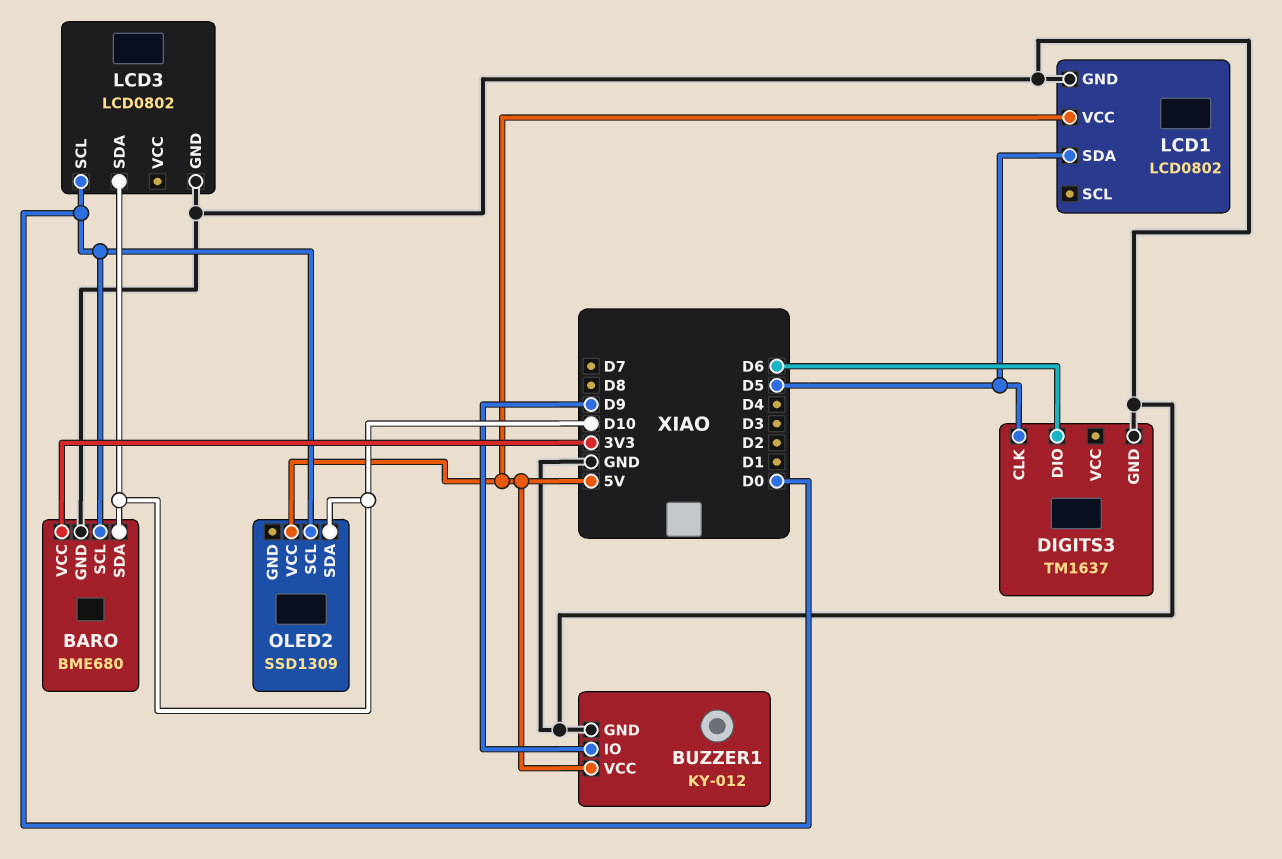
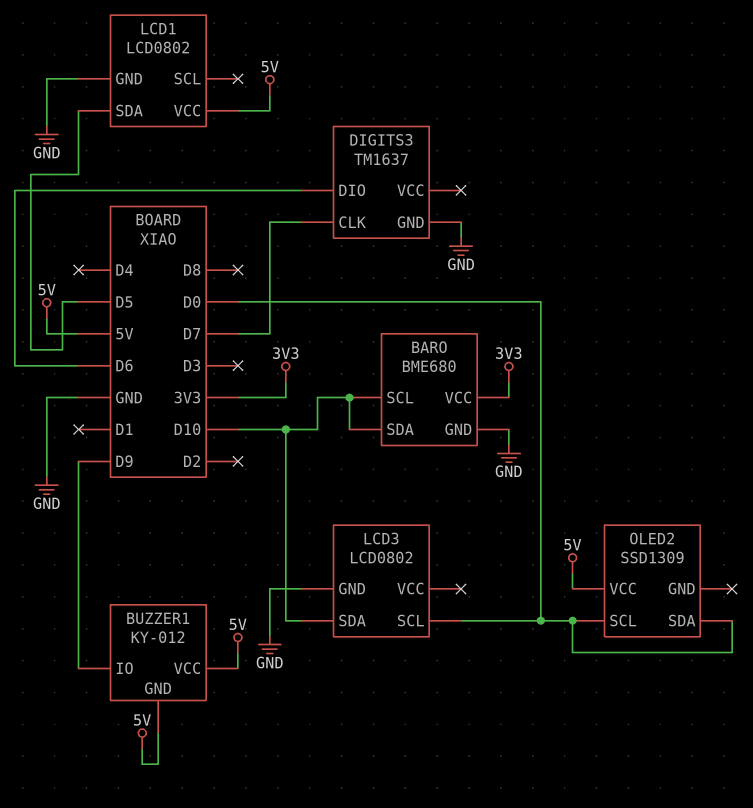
BARO pin SCL: D0 -> D10
BUZZER1 pin GND: GND -> 5V
DIGITS3 pin CLK: D5 -> D7
OLED2 pin SDA: D10 -> D0

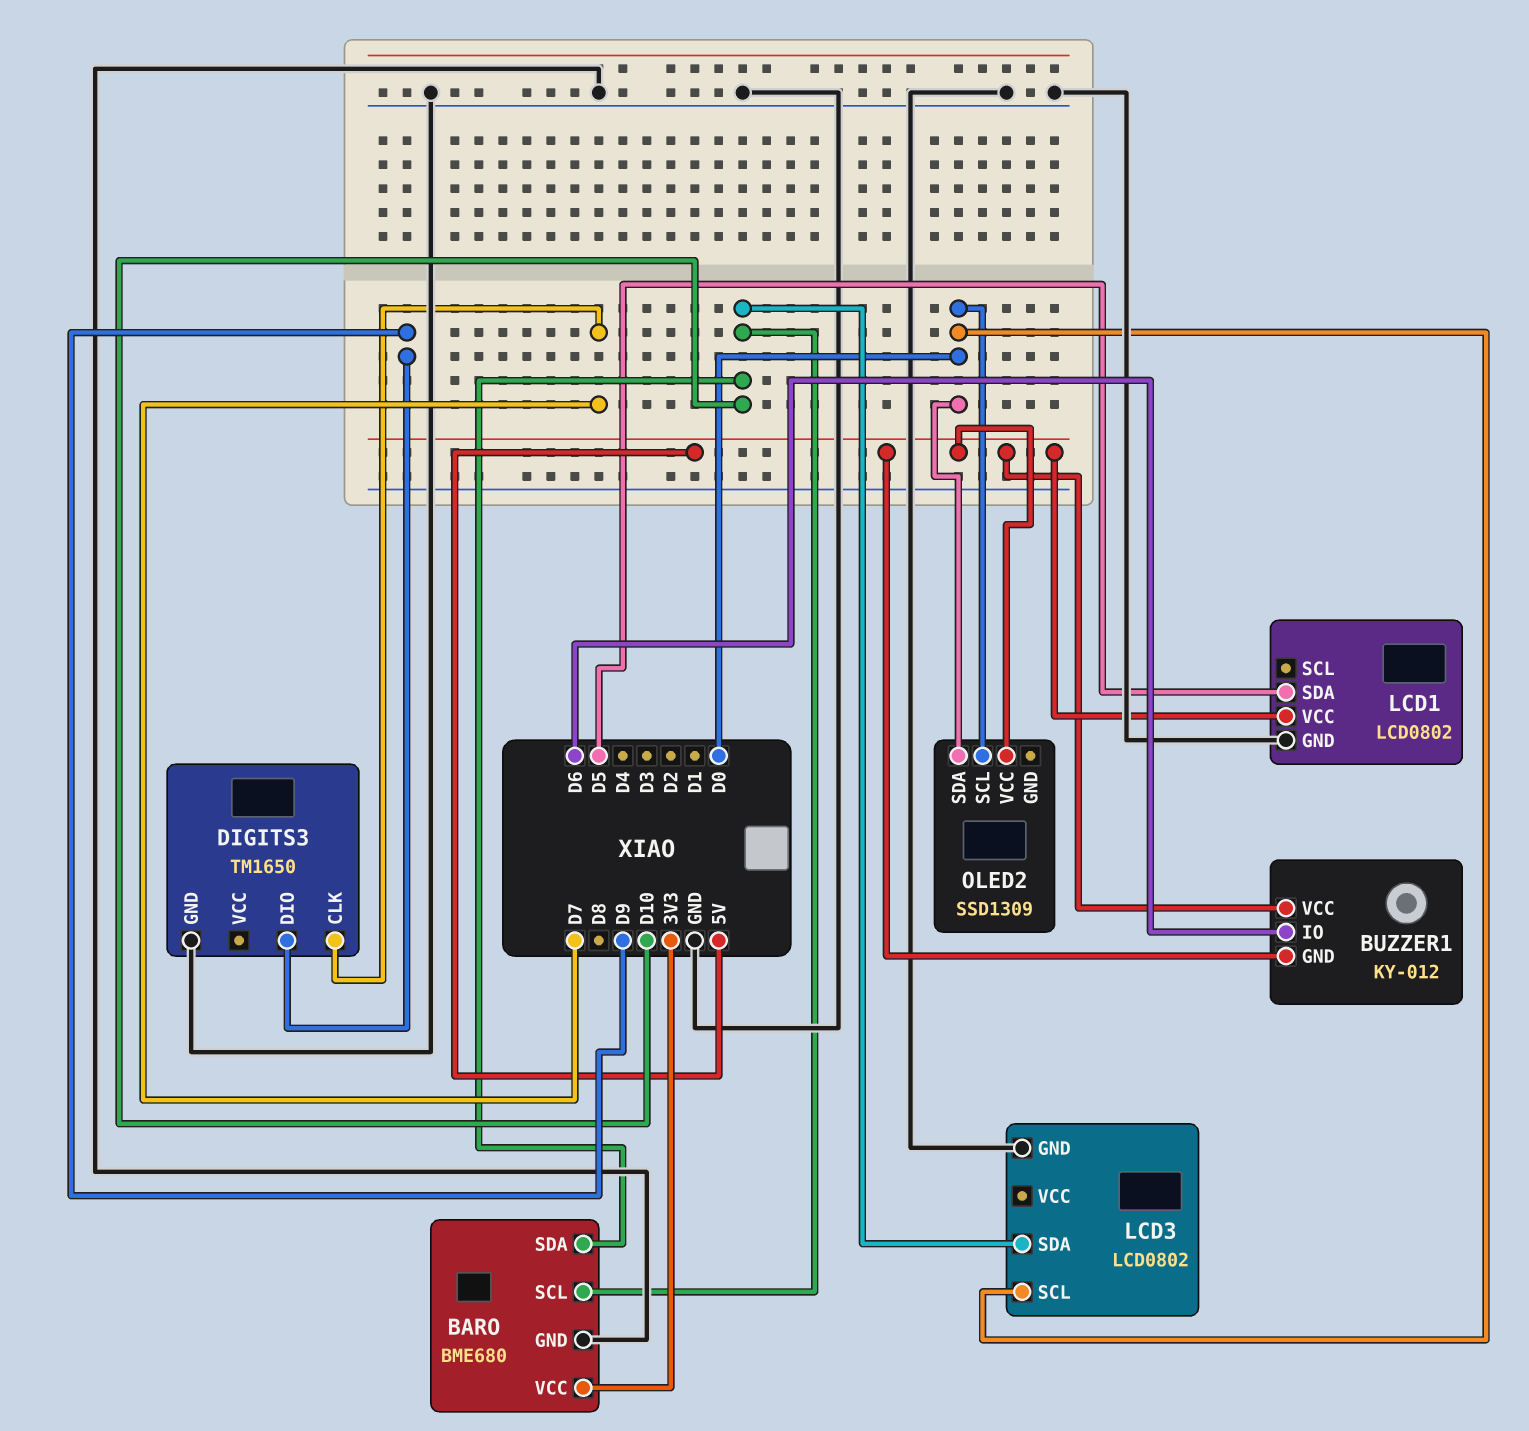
BUZZER1 pin IO: D9 -> D6
DIGITS3: TM1637 -> TM1650
DIGITS3 pin DIO: D6 -> D9

